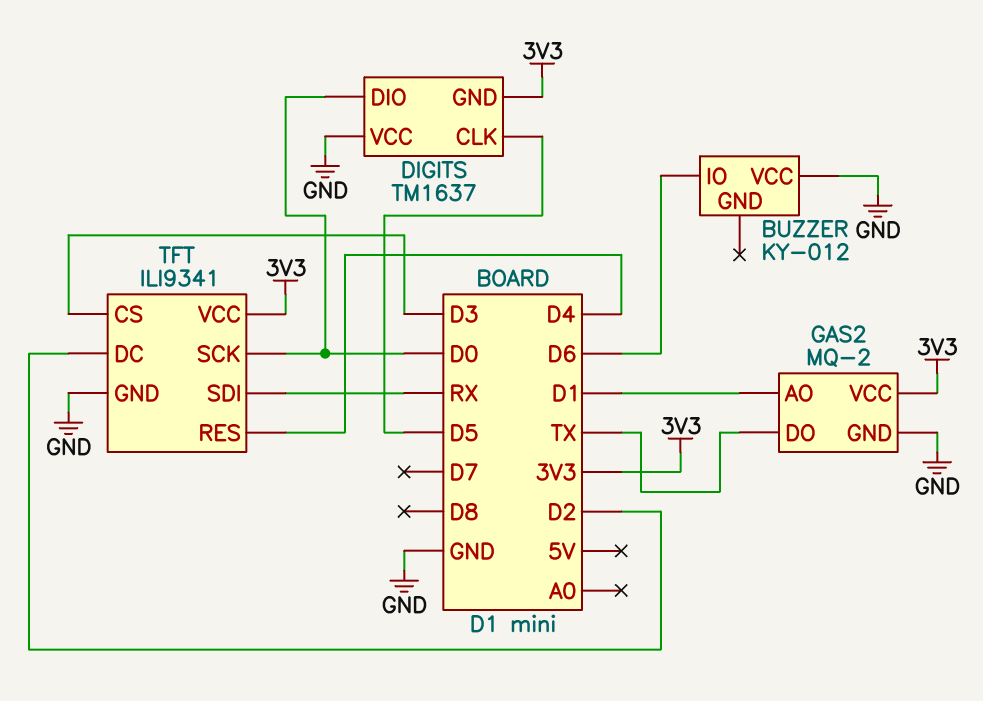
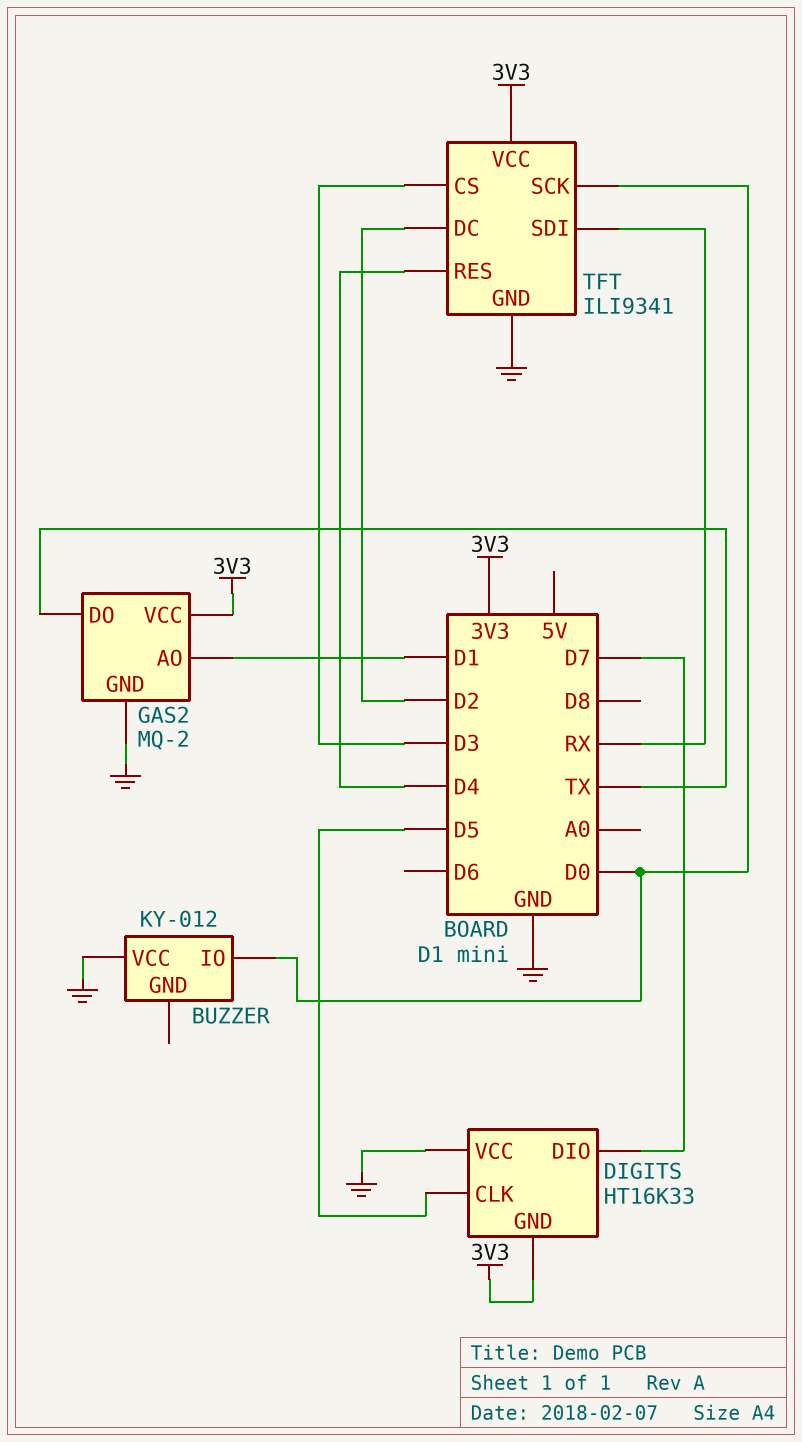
BUZZER pin IO: D6 -> D0
DIGITS: TM1637 -> HT16K33
DIGITS pin DIO: D0 -> D7

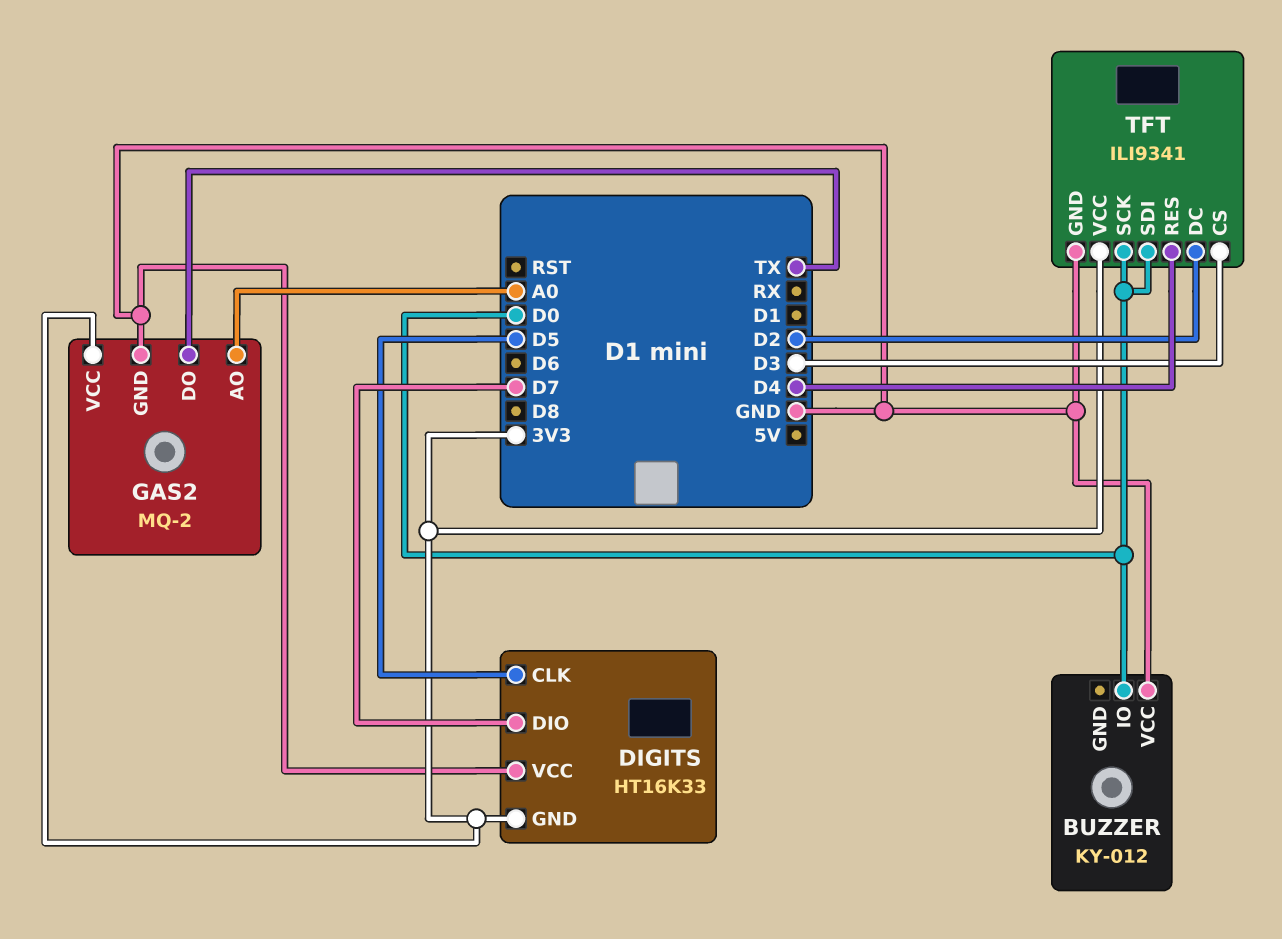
GAS2 pin AO: D1 -> A0
TFT pin SDI: RX -> D0

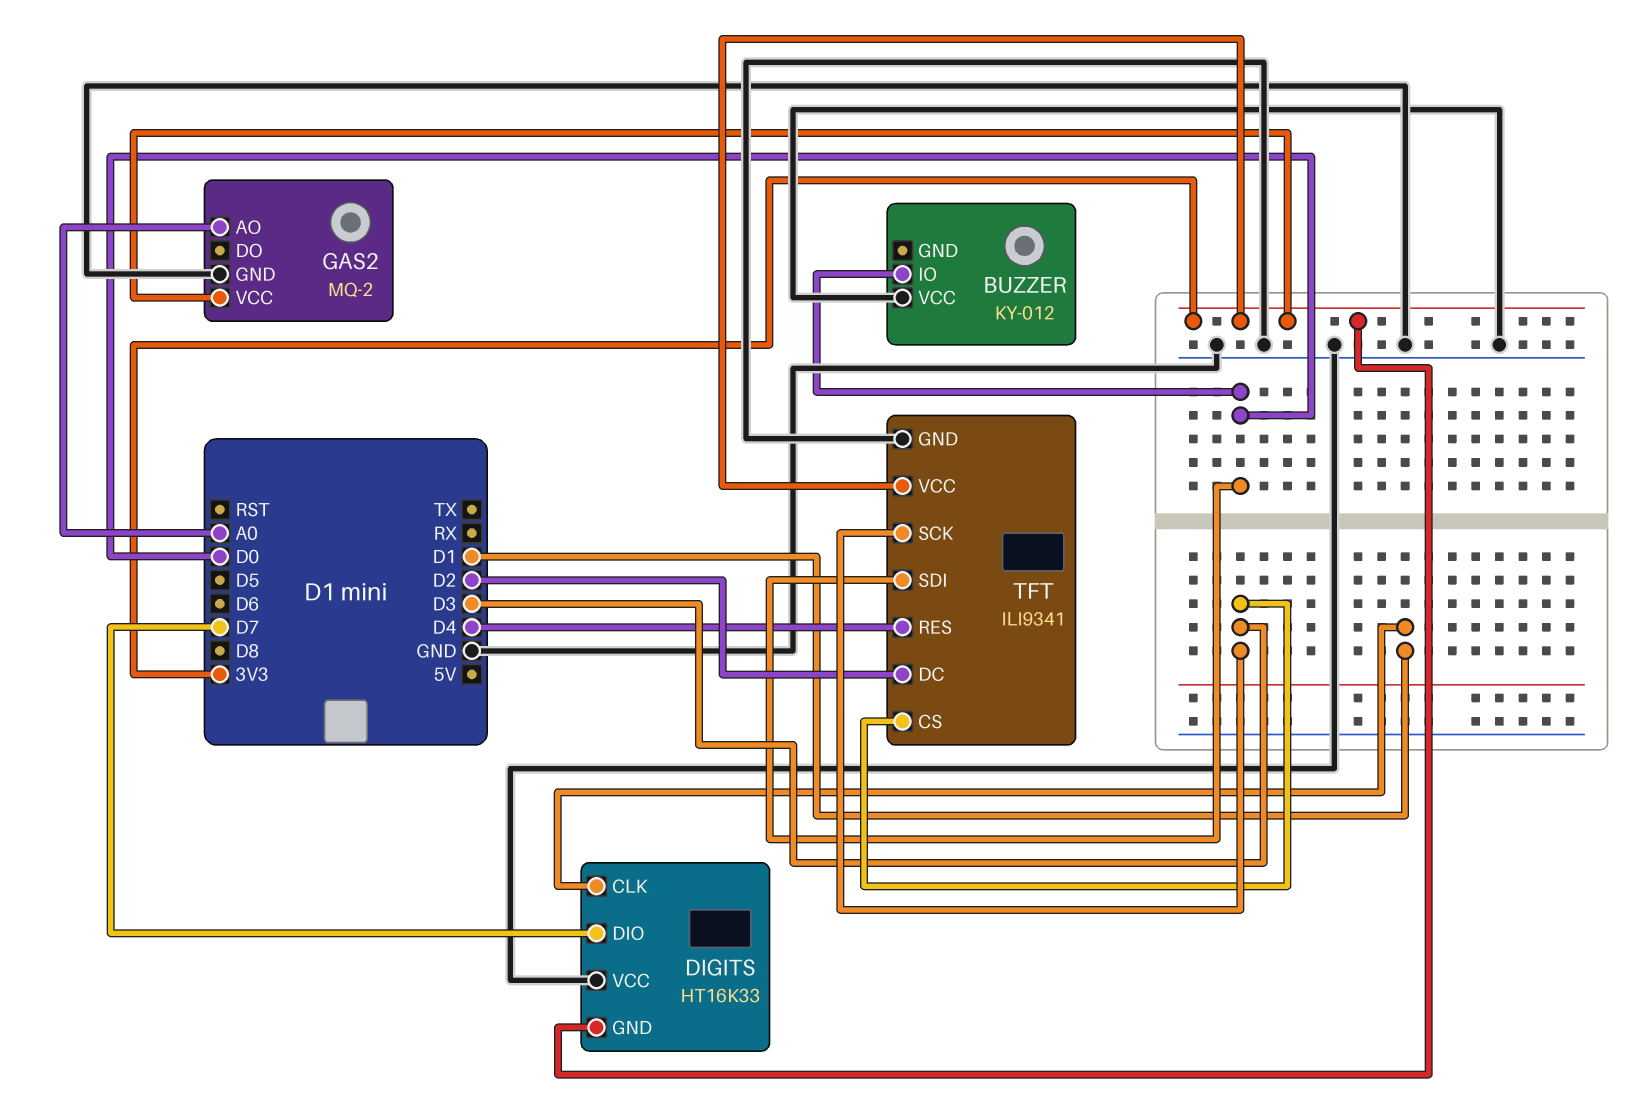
DIGITS pin CLK: D5 -> D1
GAS2 pin DO: TX -> none
TFT pin SCK: D0 -> D3

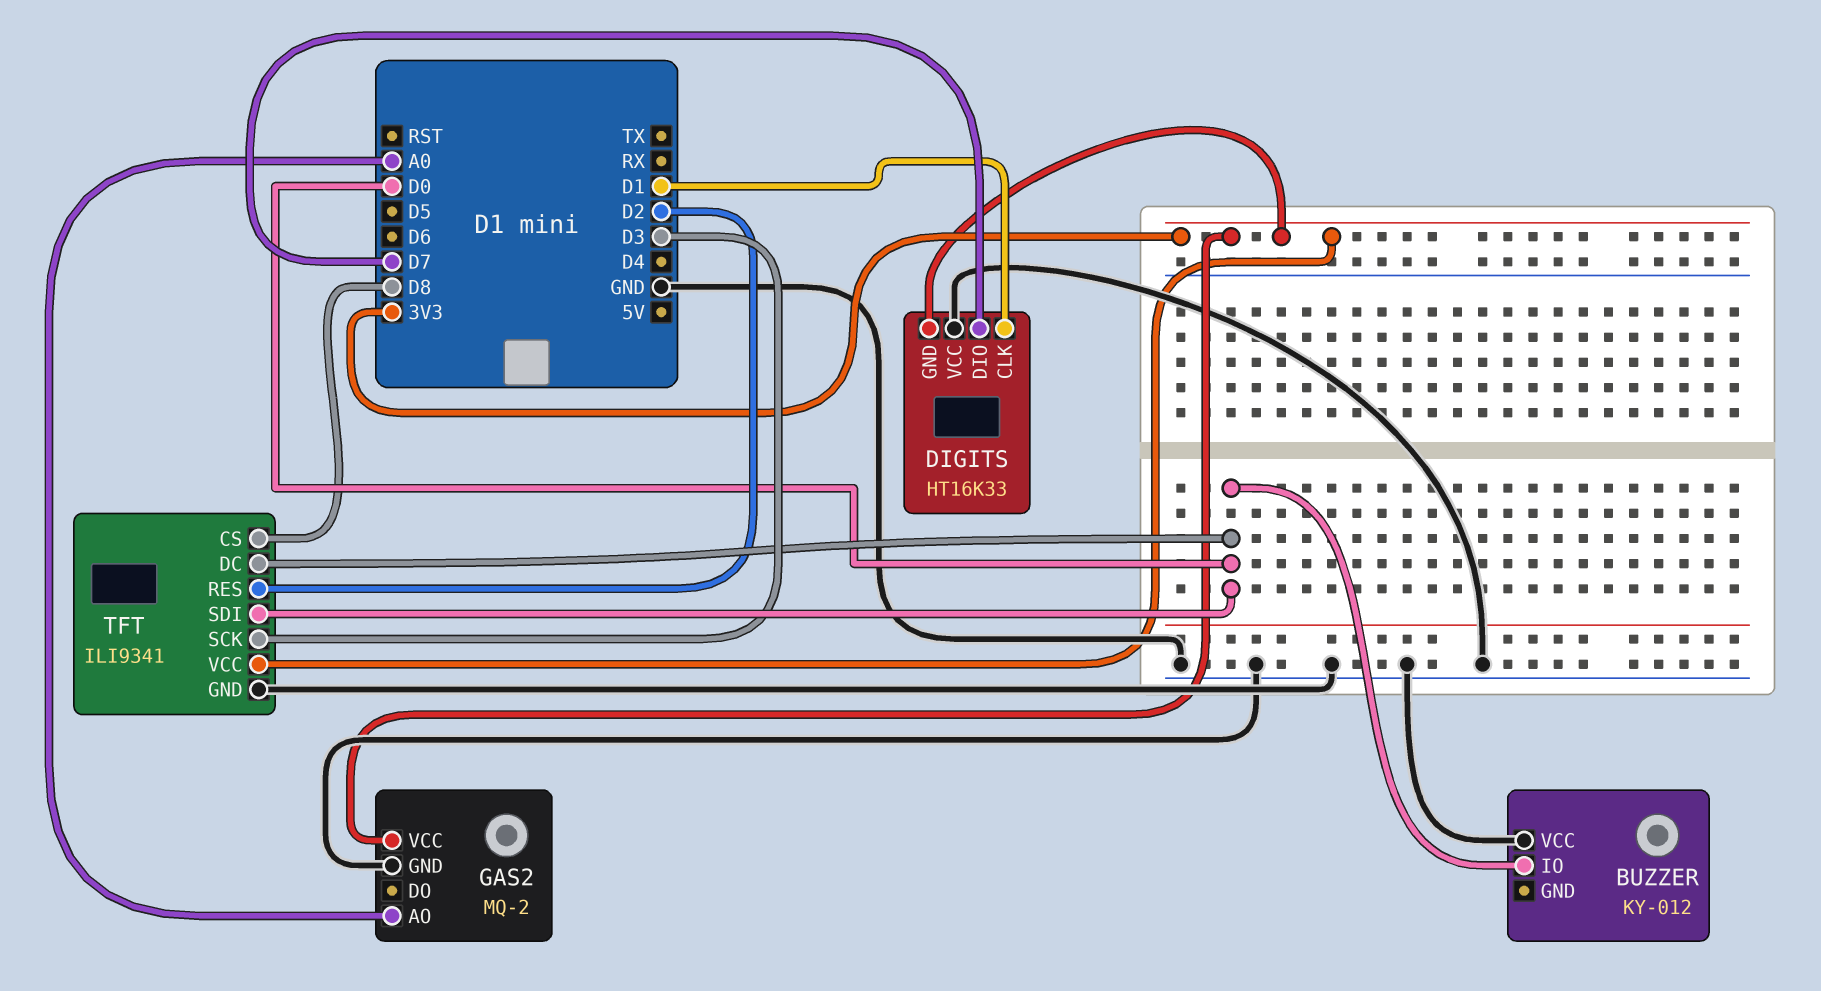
TFT pin CS: D3 -> D8
TFT pin DC: D2 -> D0
TFT pin RES: D4 -> D2

